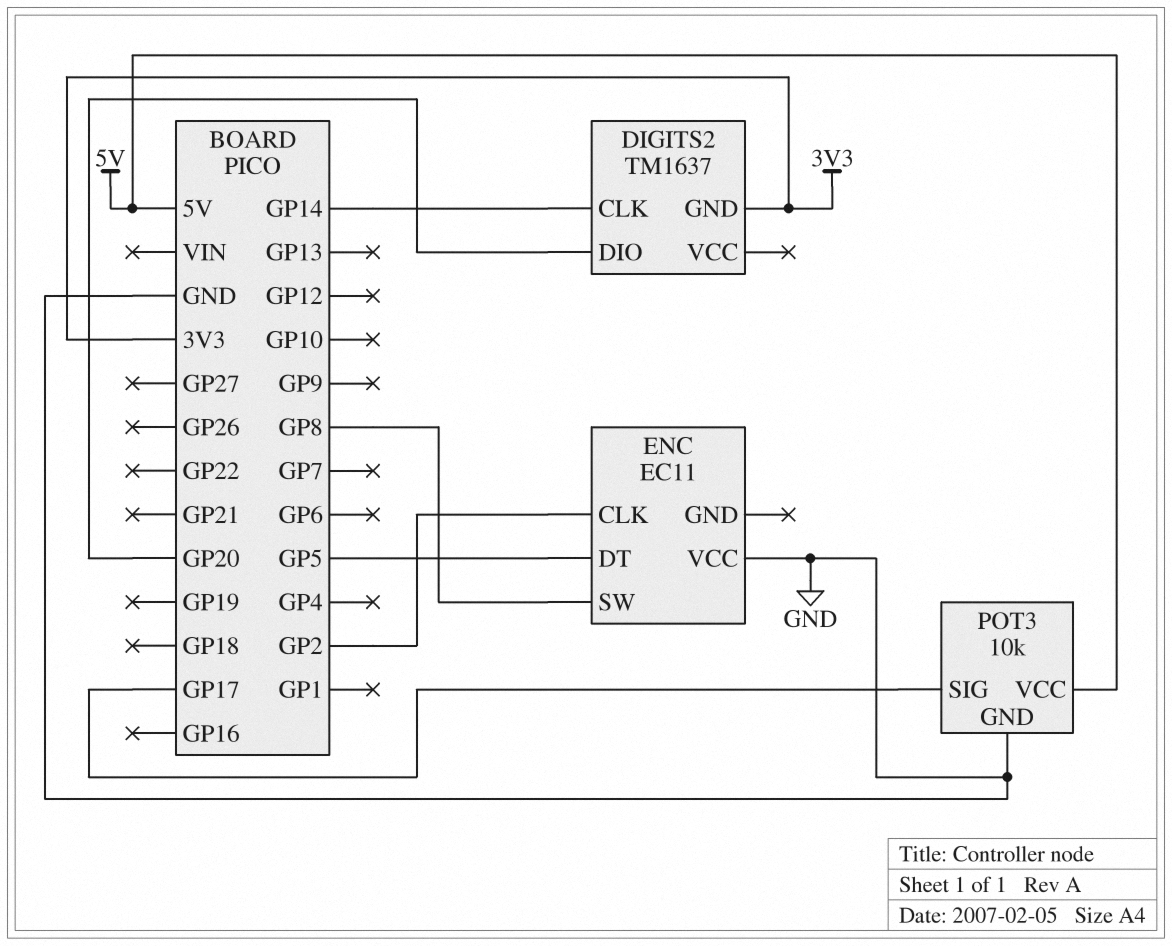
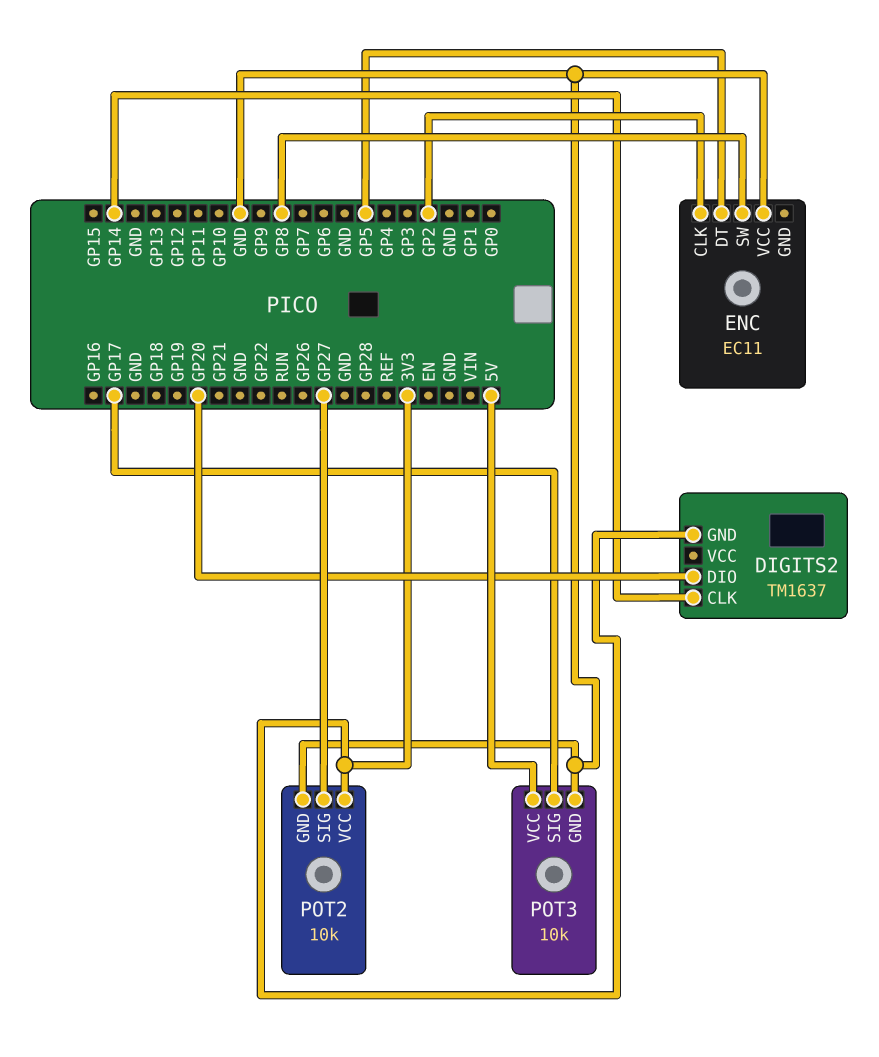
POT2: none -> 10k
POT2 pin GND: none -> GND
POT2 pin SIG: none -> GP27
POT2 pin VCC: none -> 3V3

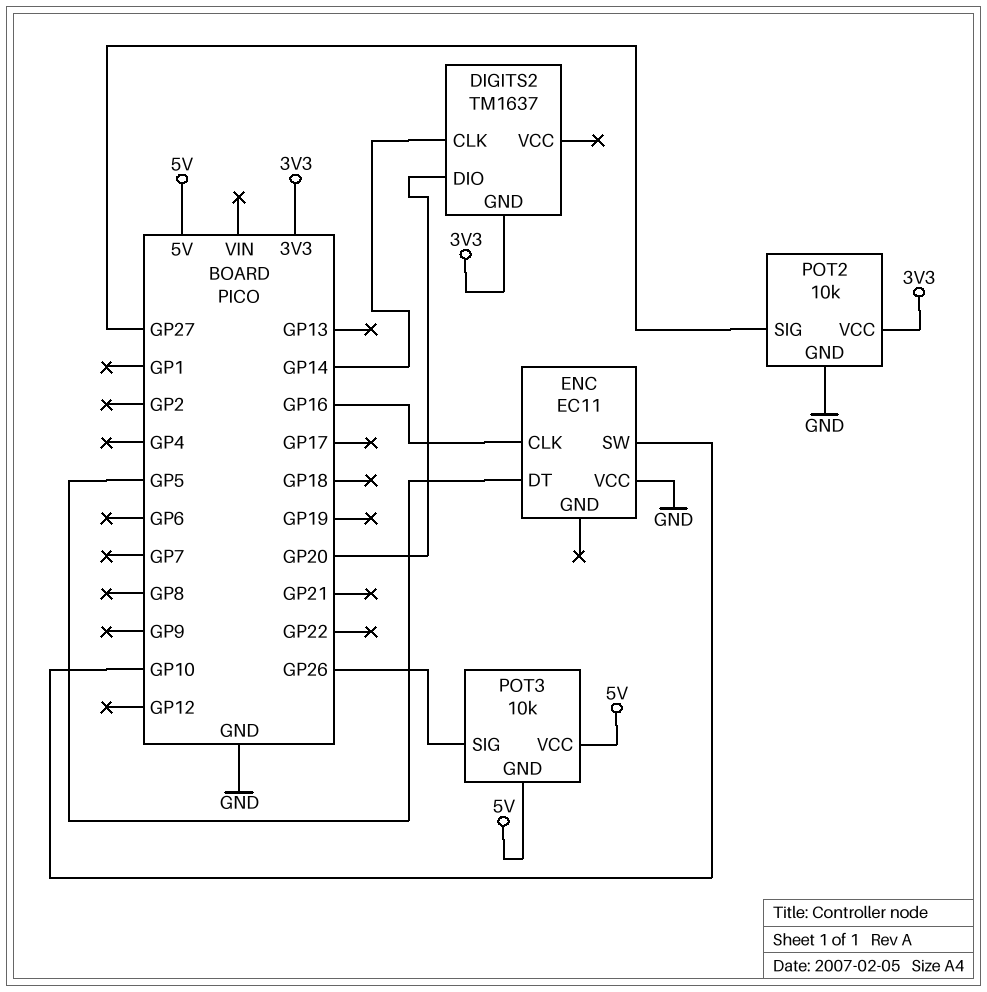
ENC pin CLK: GP2 -> GP16
ENC pin SW: GP8 -> GP10
POT3 pin GND: GND -> 5V
POT3 pin SIG: GP17 -> GP26

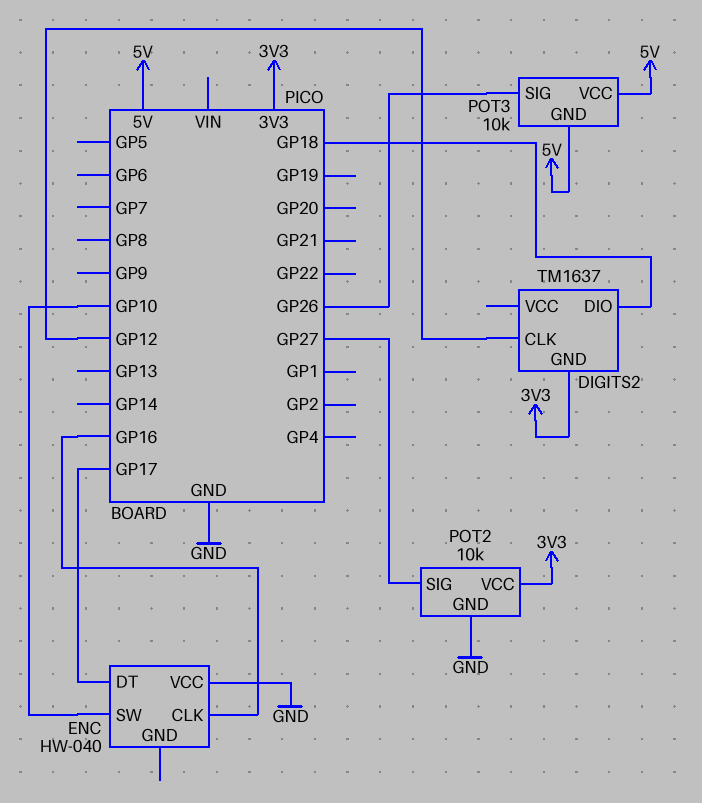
DIGITS2 pin CLK: GP14 -> GP12
DIGITS2 pin DIO: GP20 -> GP18
ENC: EC11 -> HW-040
ENC pin DT: GP5 -> GP17

